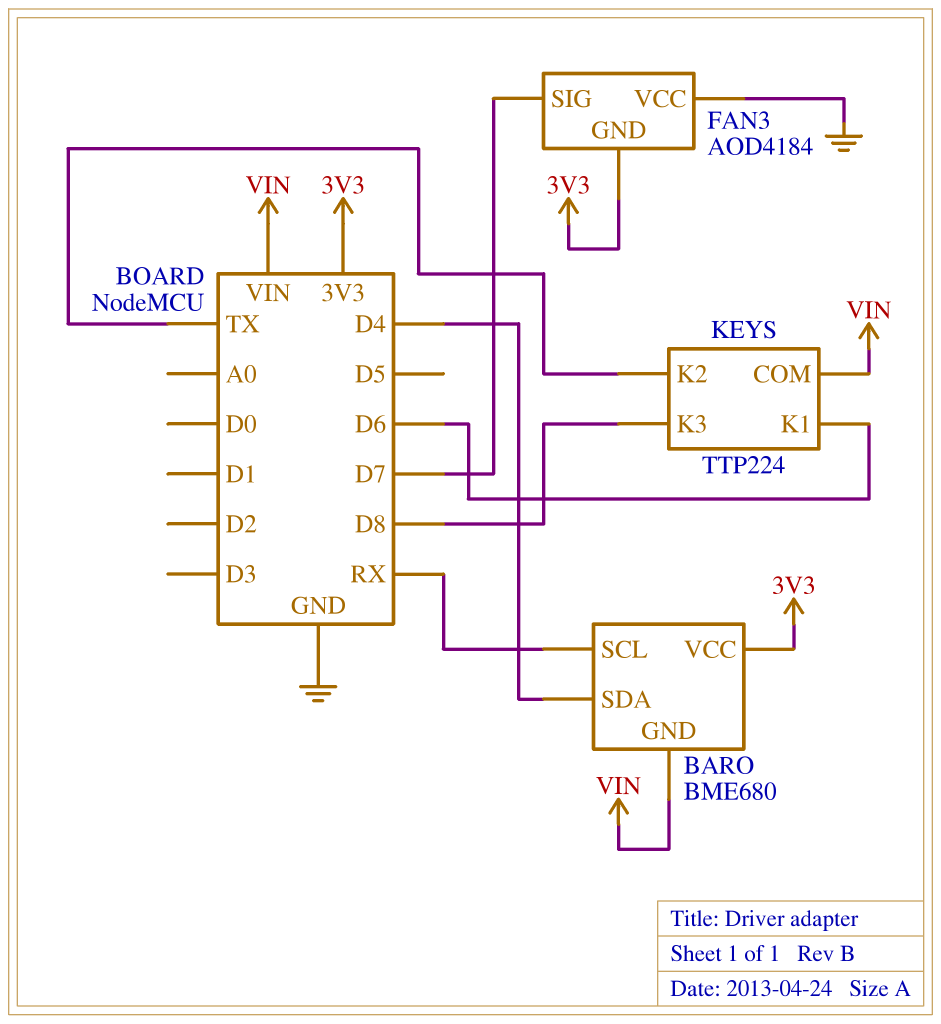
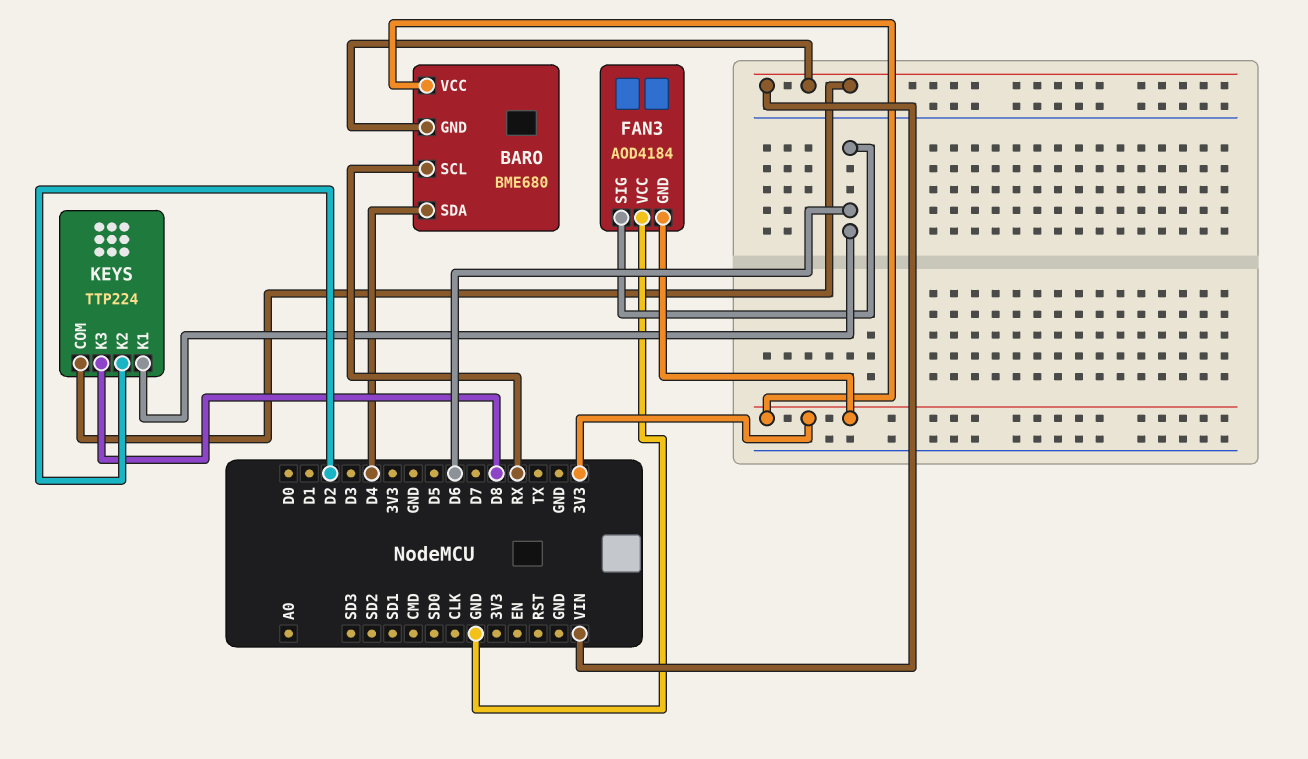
FAN3 pin SIG: D7 -> D6
KEYS pin K2: TX -> D2

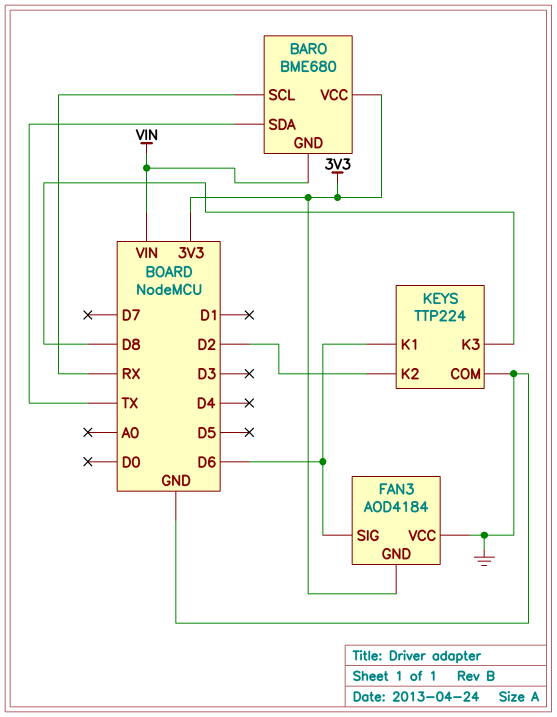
BARO pin SDA: D4 -> TX
KEYS pin COM: VIN -> GND

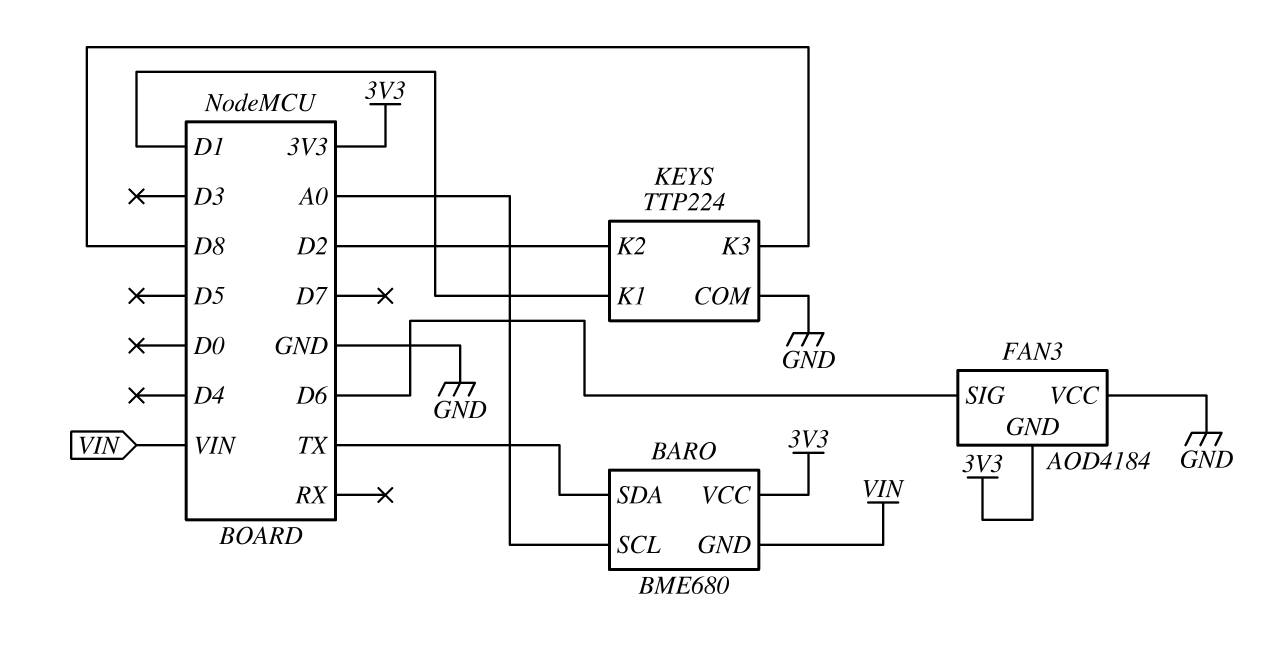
BARO pin SCL: RX -> A0
KEYS pin K1: D6 -> D1

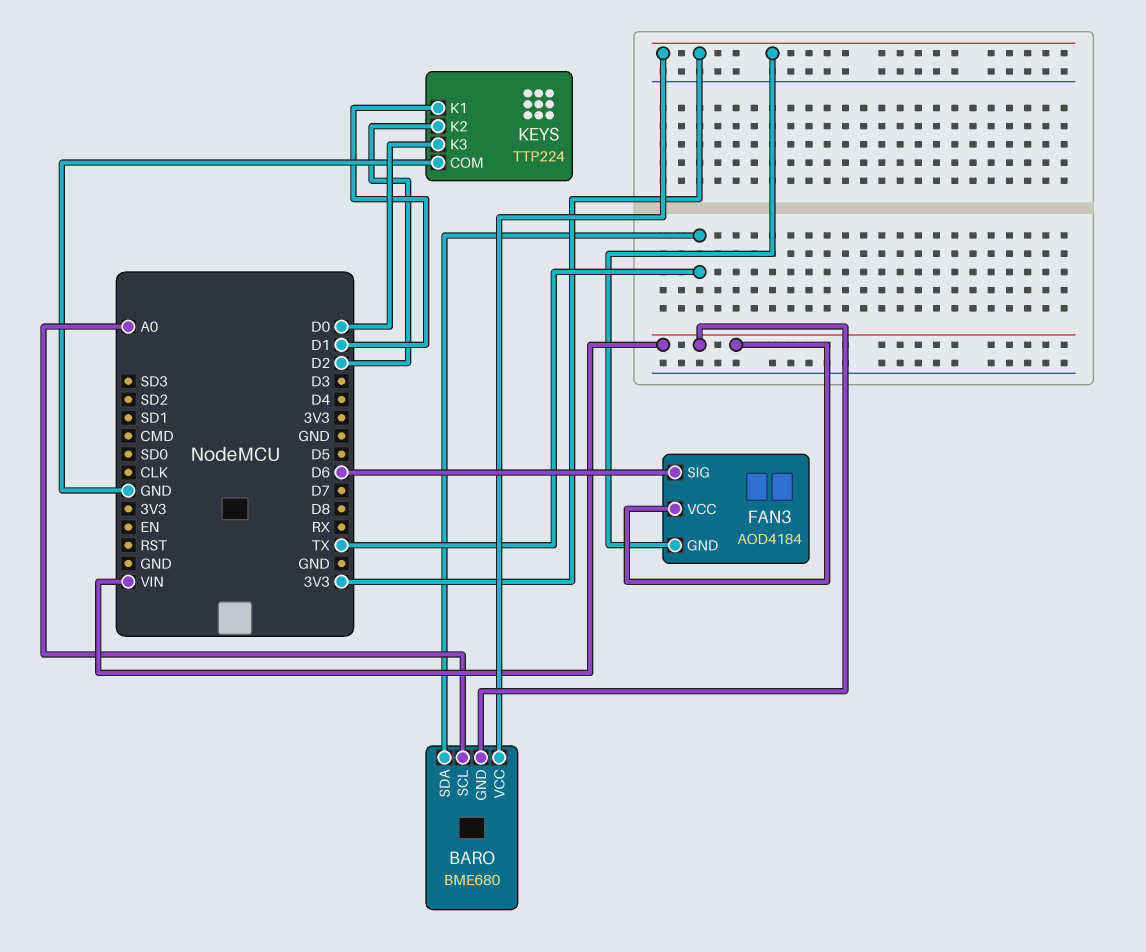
FAN3 pin VCC: GND -> VIN
KEYS pin K3: D8 -> D0

